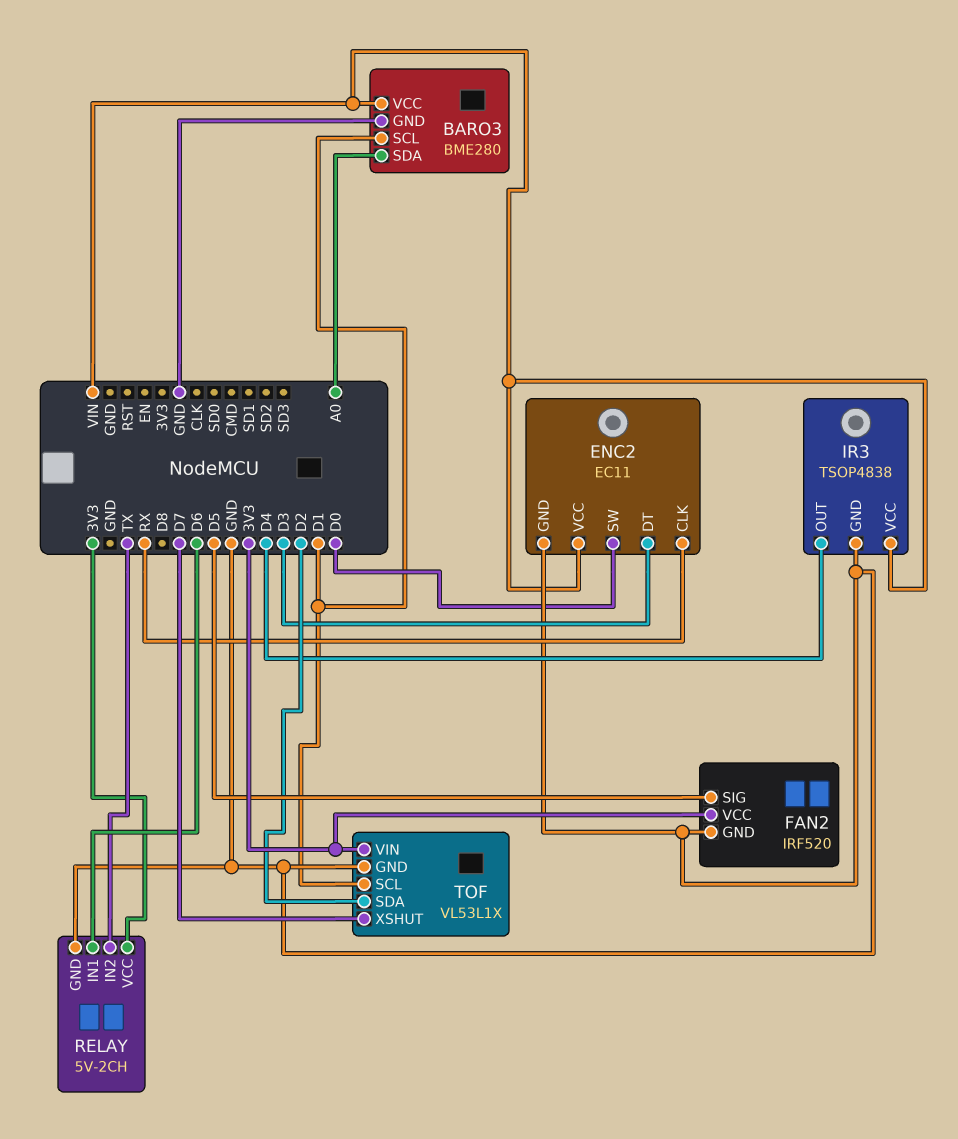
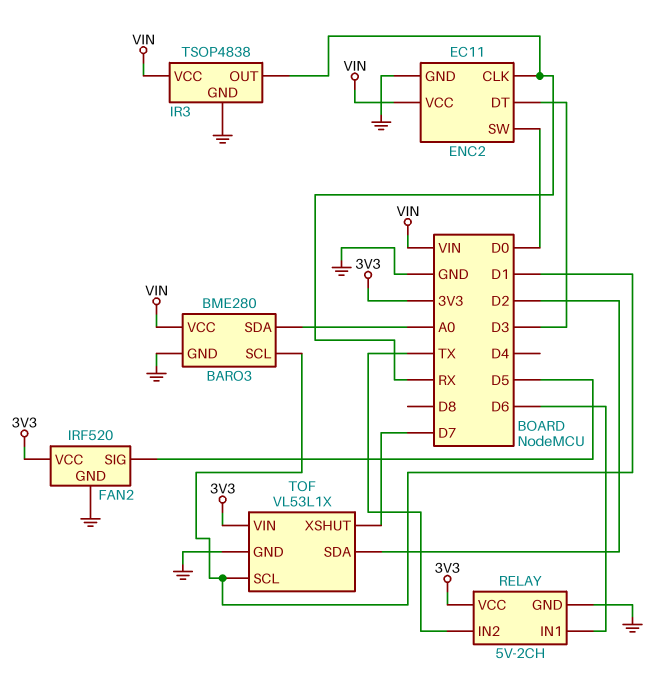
IR3 pin OUT: D4 -> RX

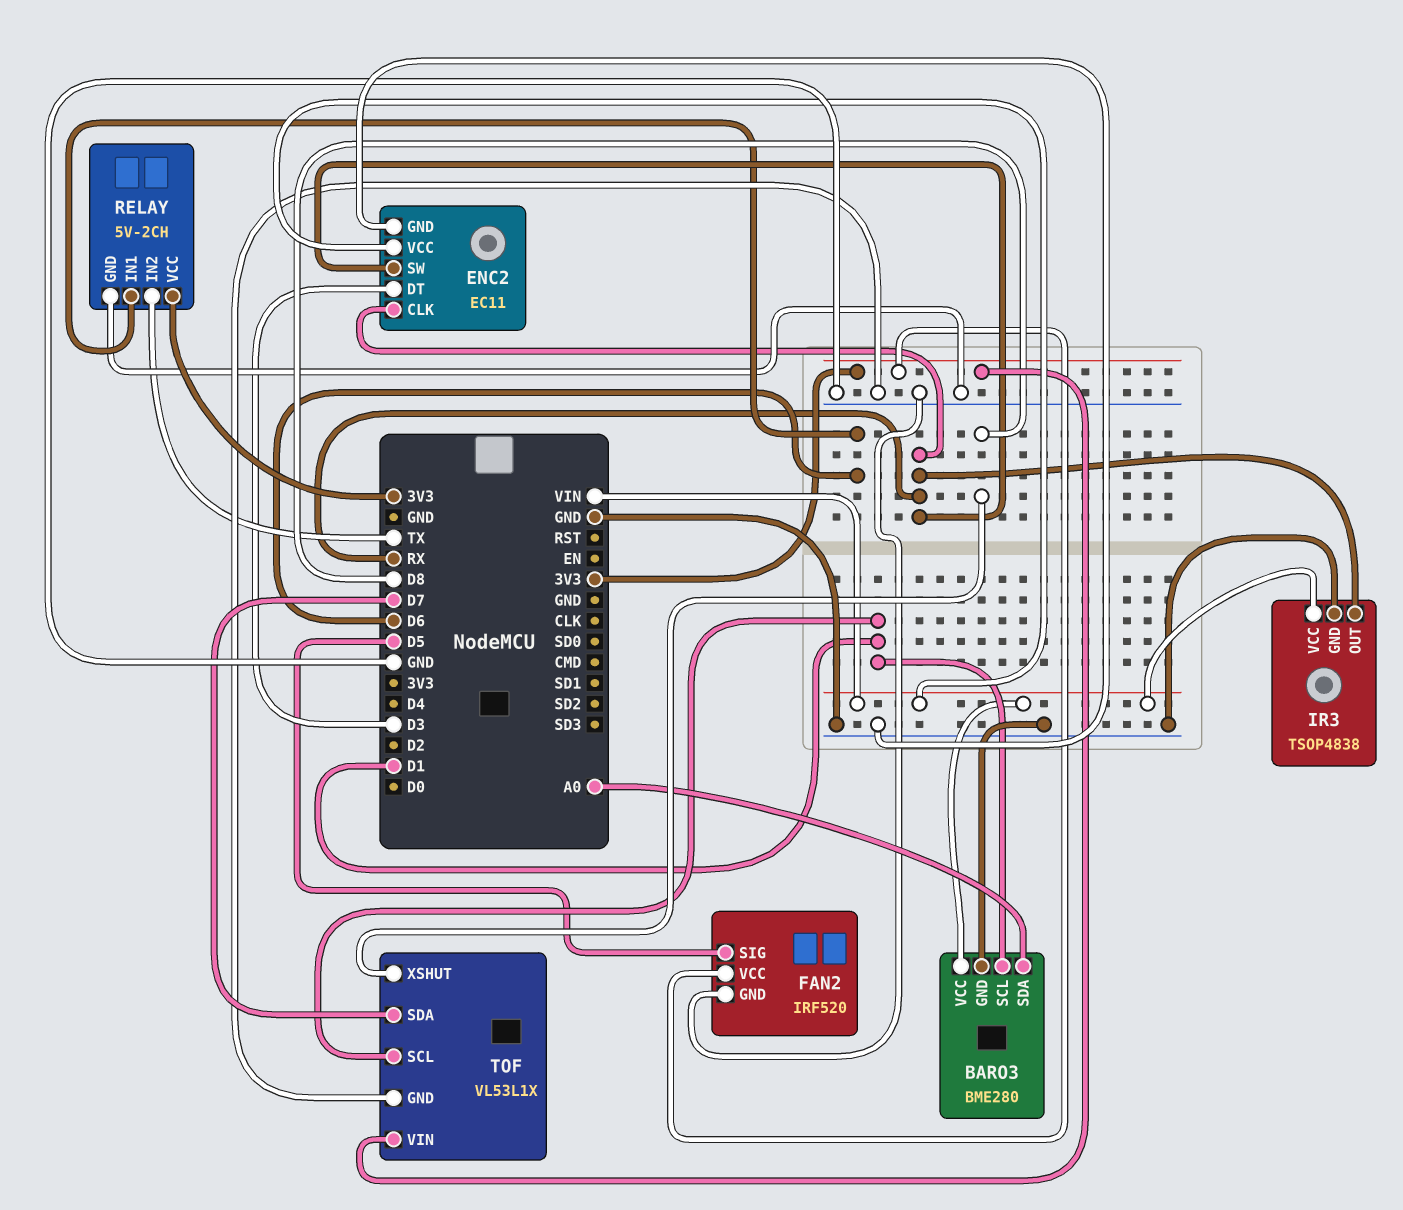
ENC2 pin SW: D0 -> RX
TOF pin SDA: D2 -> D7
TOF pin XSHUT: D7 -> D8

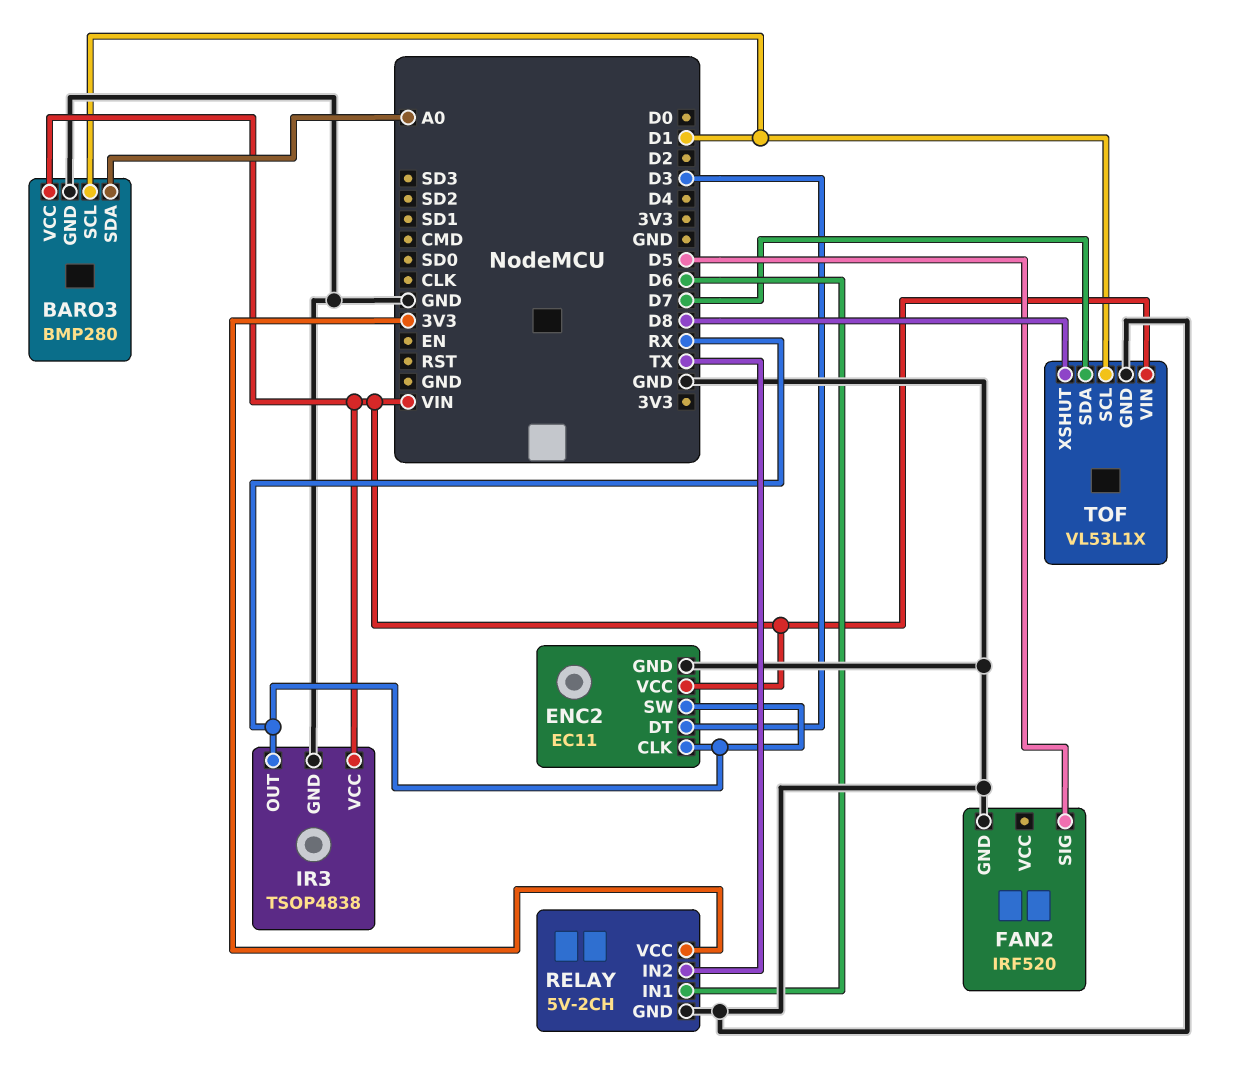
BARO3: BME280 -> BMP280
FAN2 pin VCC: 3V3 -> none
TOF pin VIN: 3V3 -> VIN

